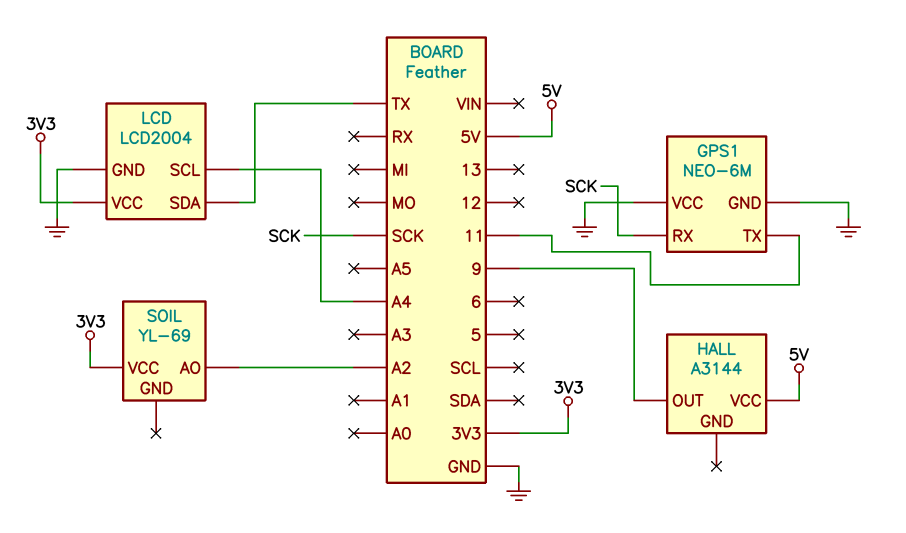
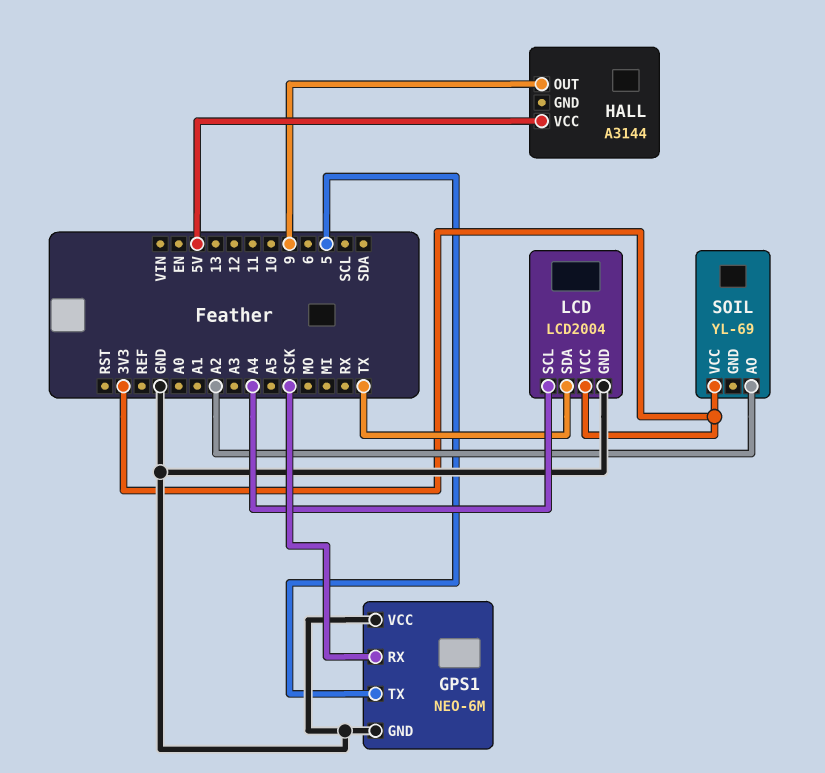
GPS1 pin TX: 11 -> 5

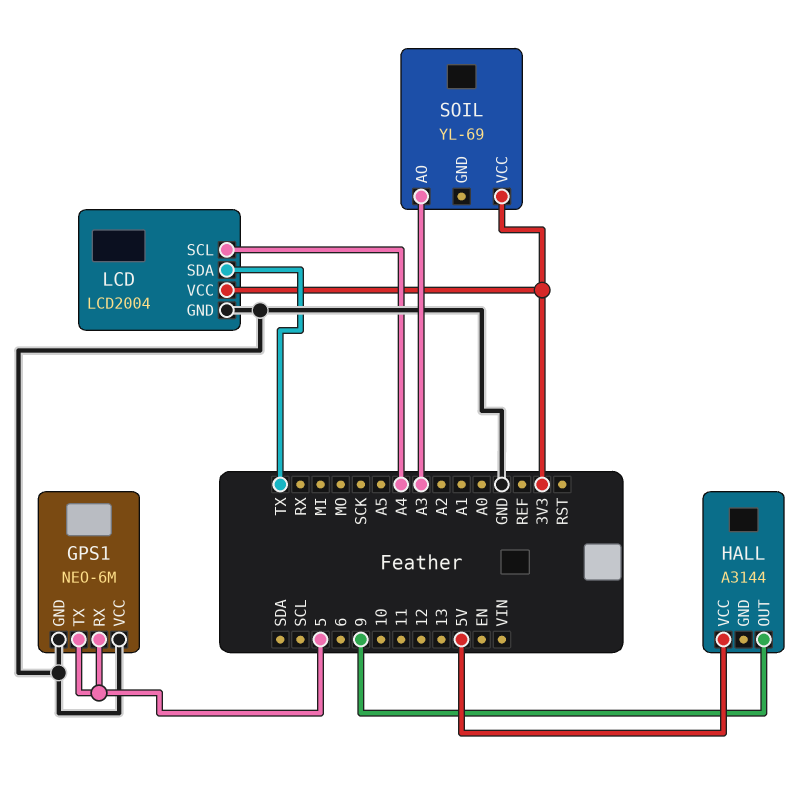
GPS1 pin RX: SCK -> 5
SOIL pin AO: A2 -> A3

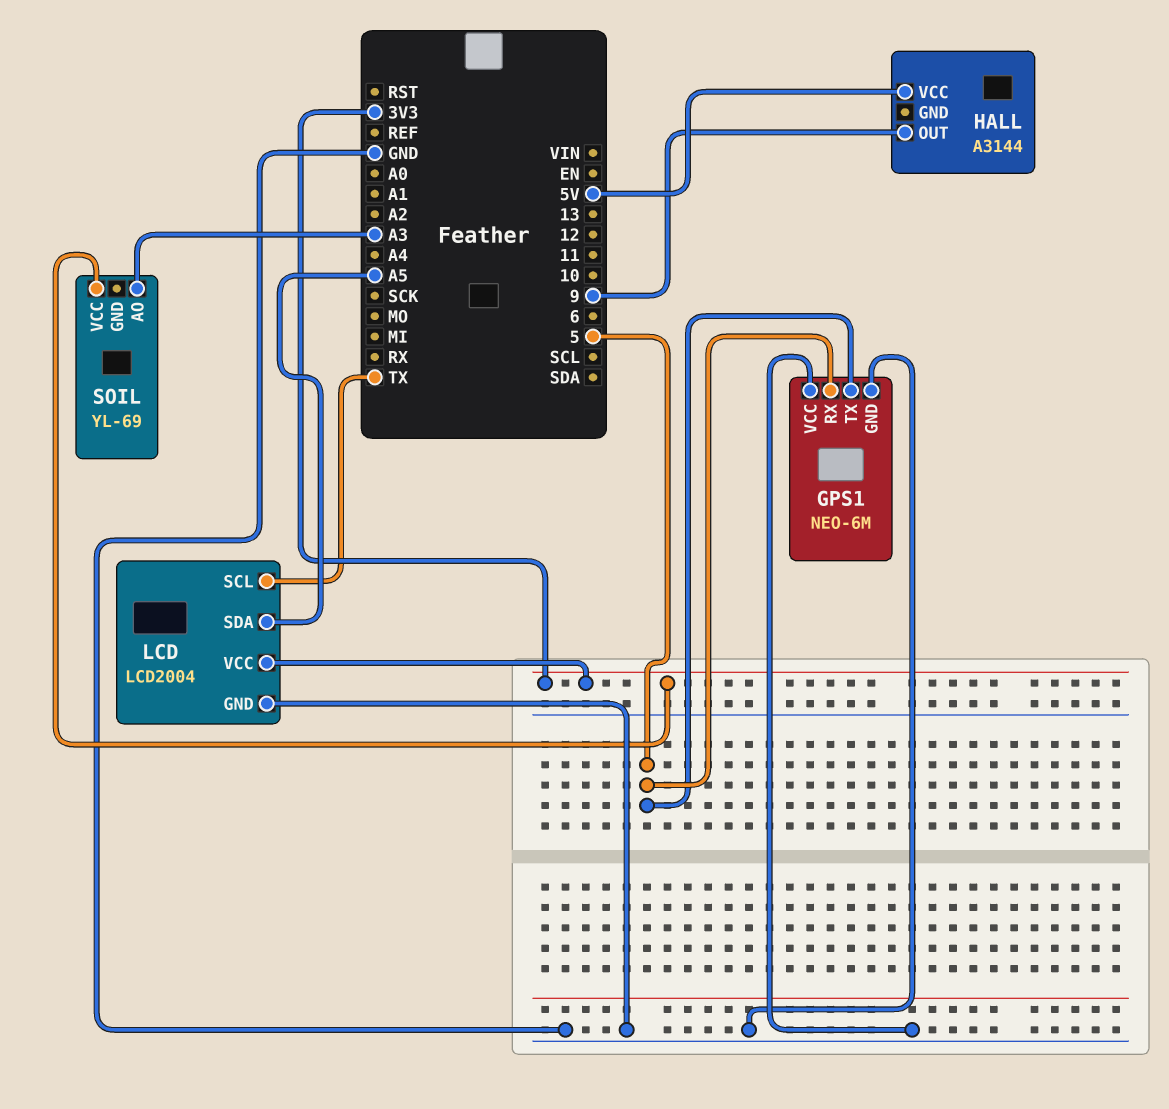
LCD pin SCL: A4 -> TX
LCD pin SDA: TX -> A5

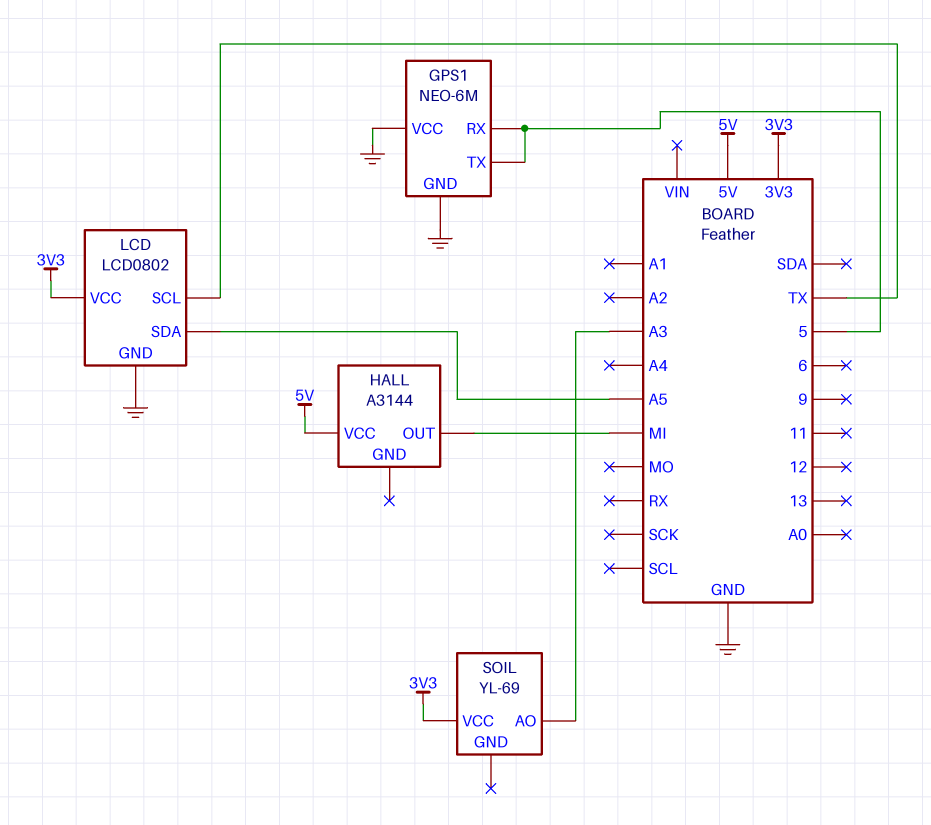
HALL pin OUT: 9 -> MI
LCD: LCD2004 -> LCD0802

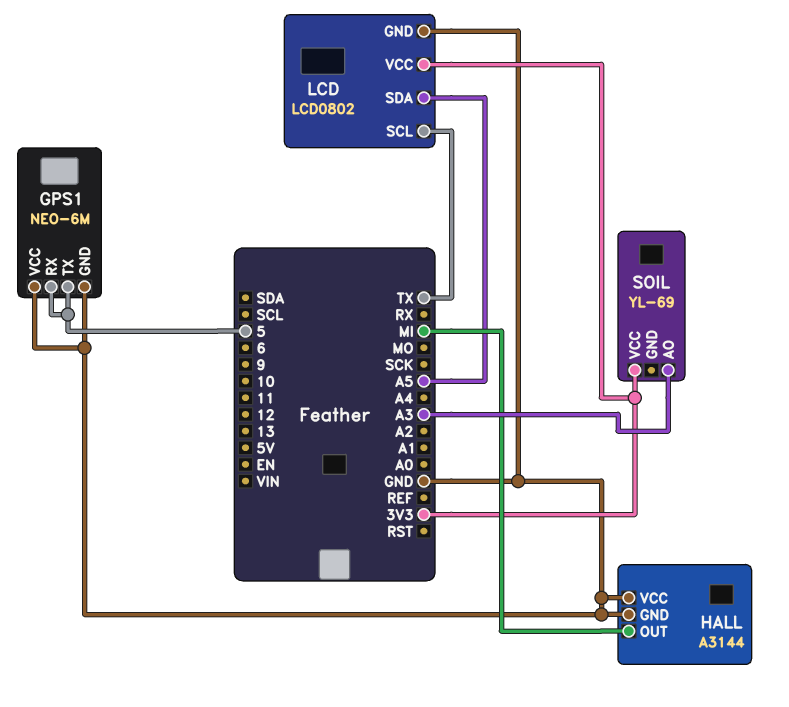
HALL pin GND: none -> GND
HALL pin VCC: 5V -> GND

